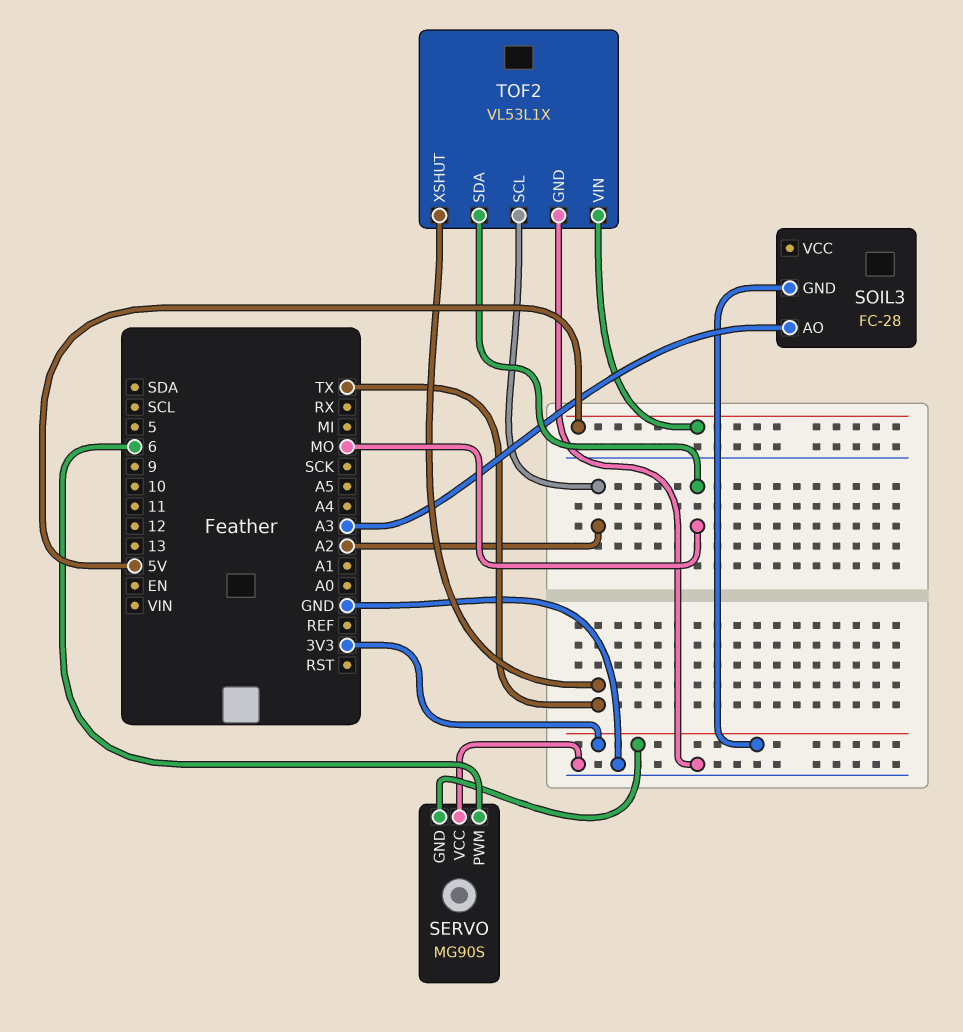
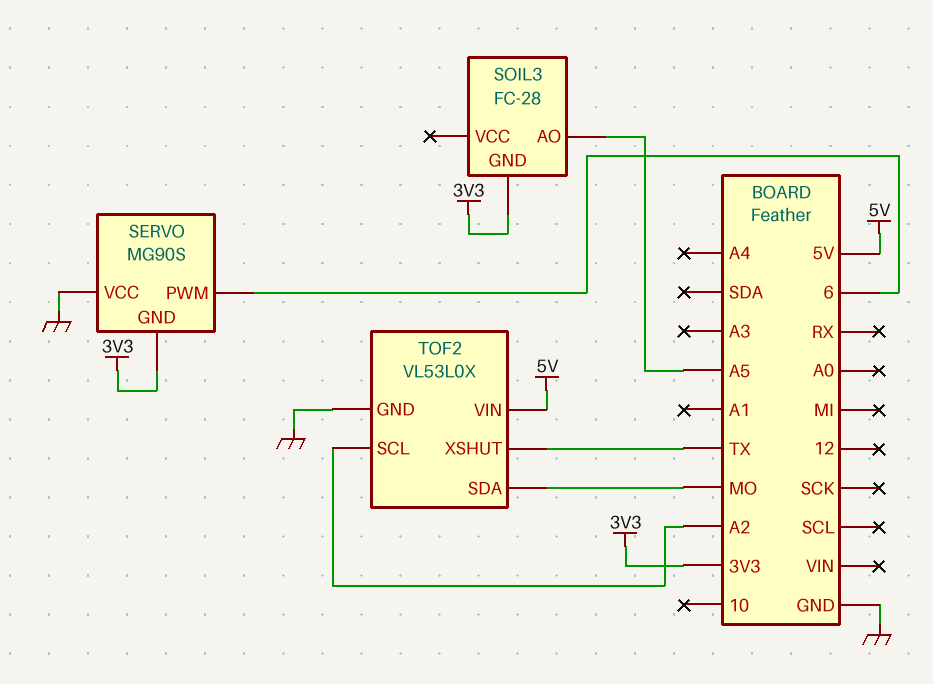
SOIL3 pin AO: A3 -> A5
TOF2: VL53L1X -> VL53L0X

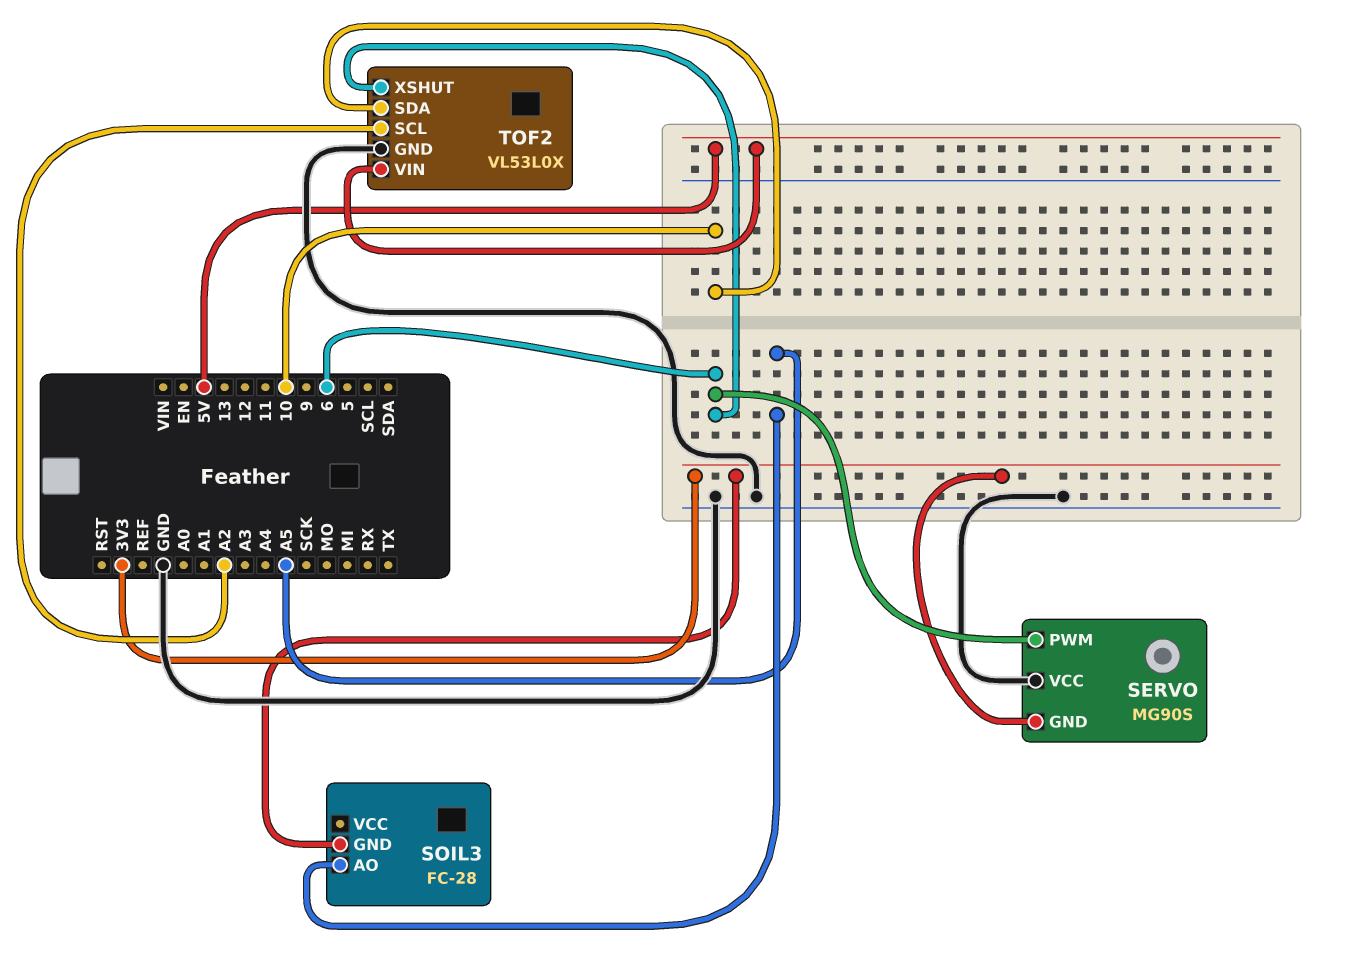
TOF2 pin SDA: MO -> 10
TOF2 pin XSHUT: TX -> 6

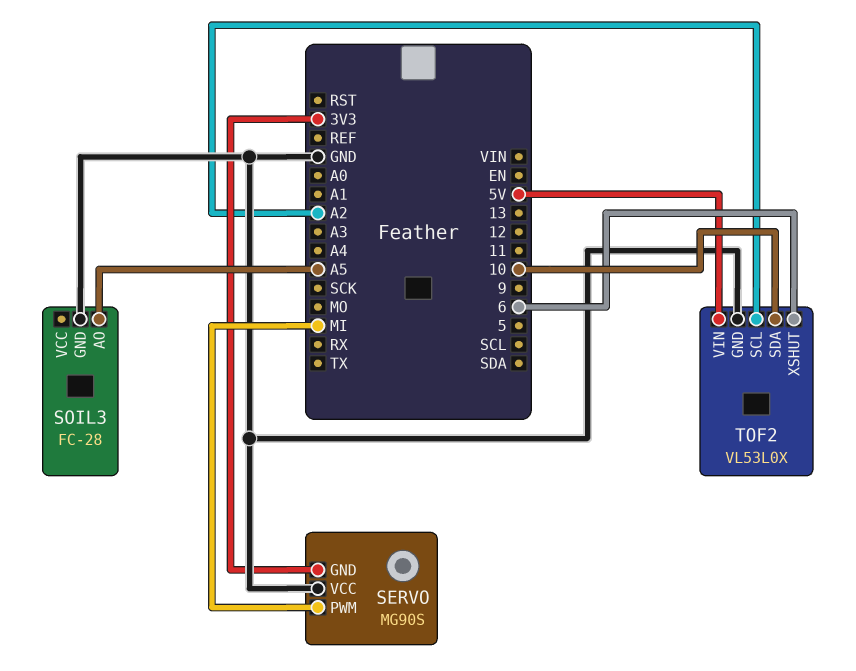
SERVO pin PWM: 6 -> MI
SOIL3 pin GND: 3V3 -> GND

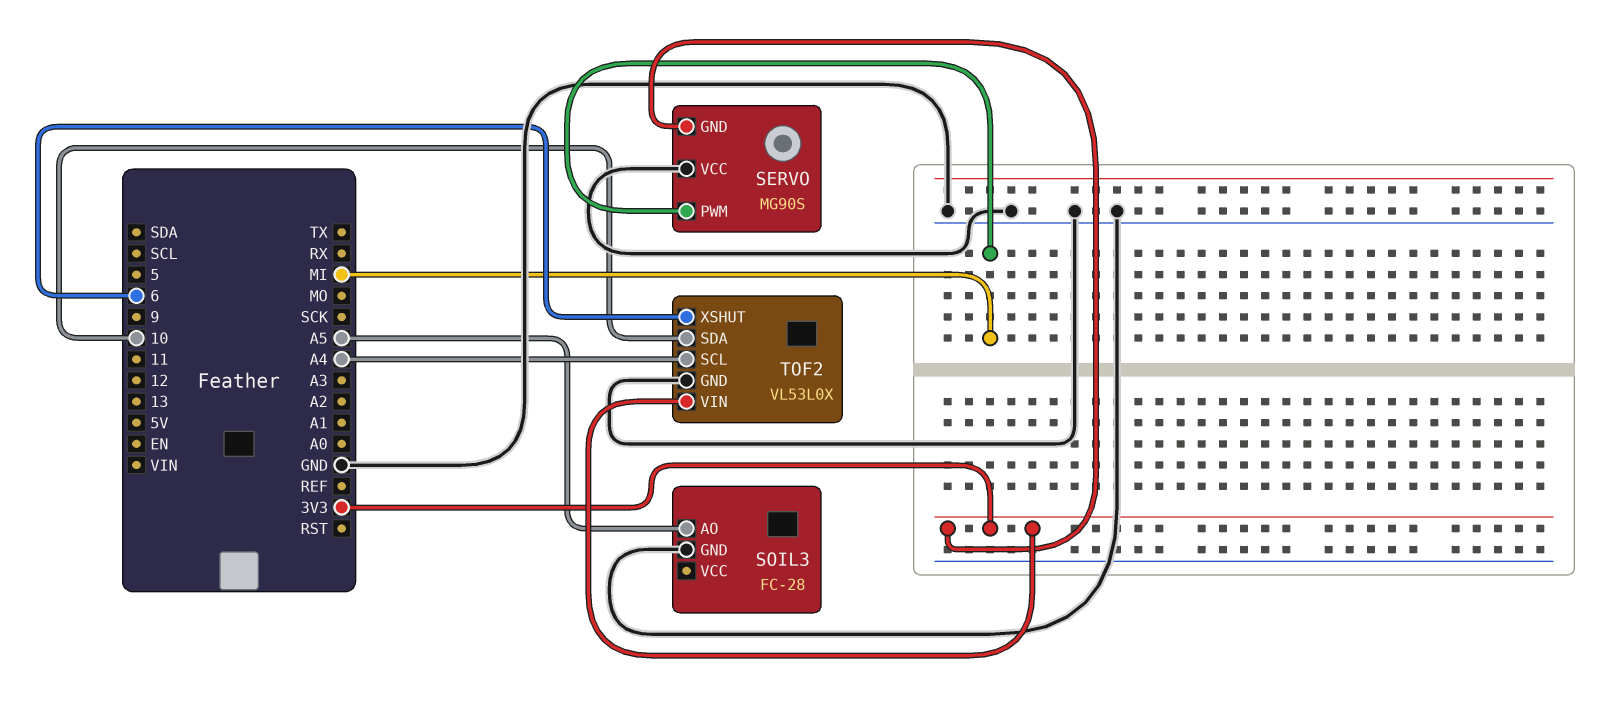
TOF2 pin SCL: A2 -> A4
TOF2 pin VIN: 5V -> 3V3

